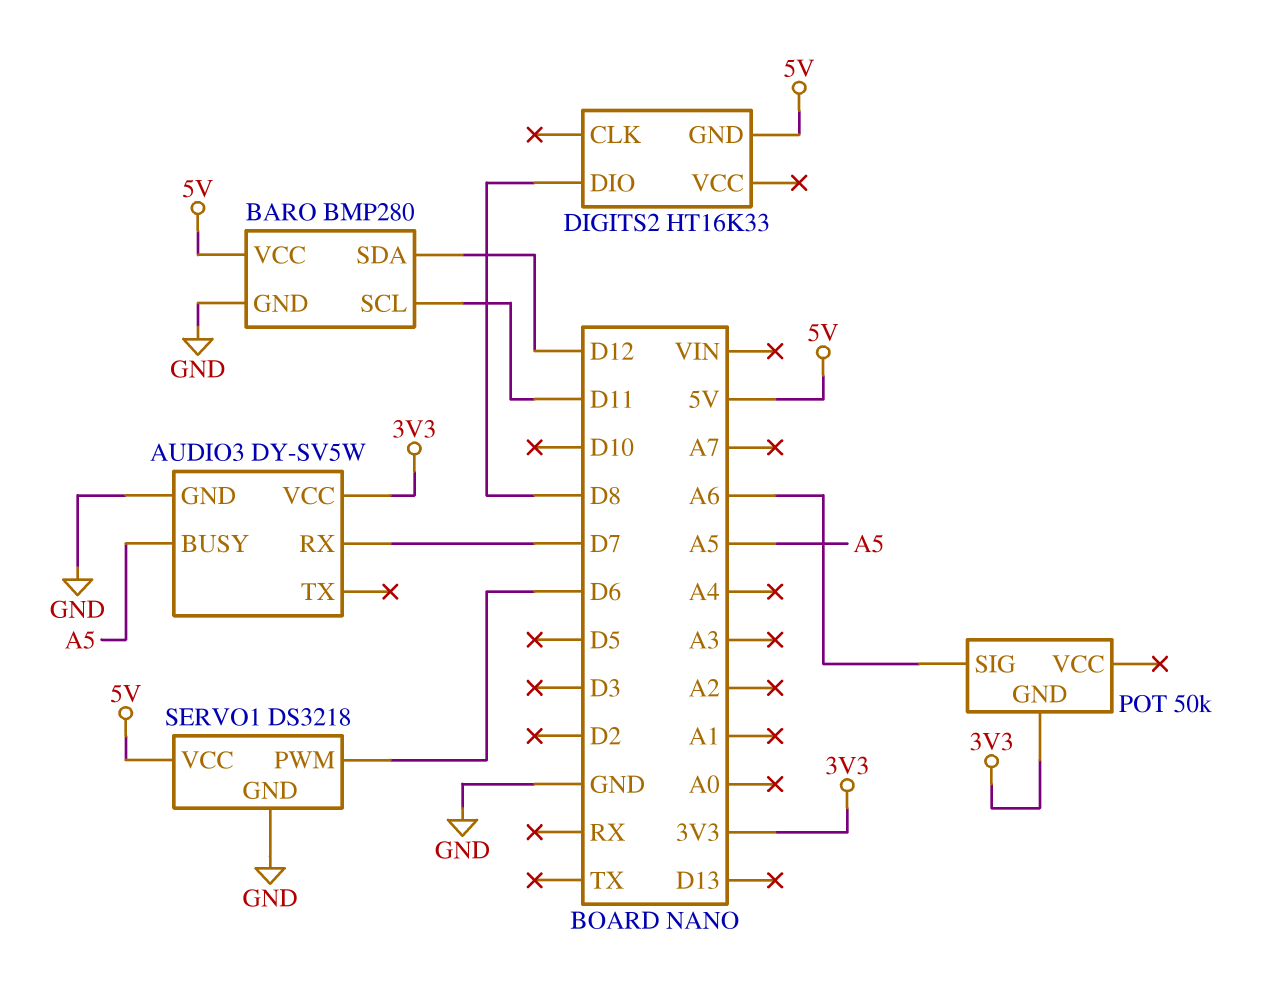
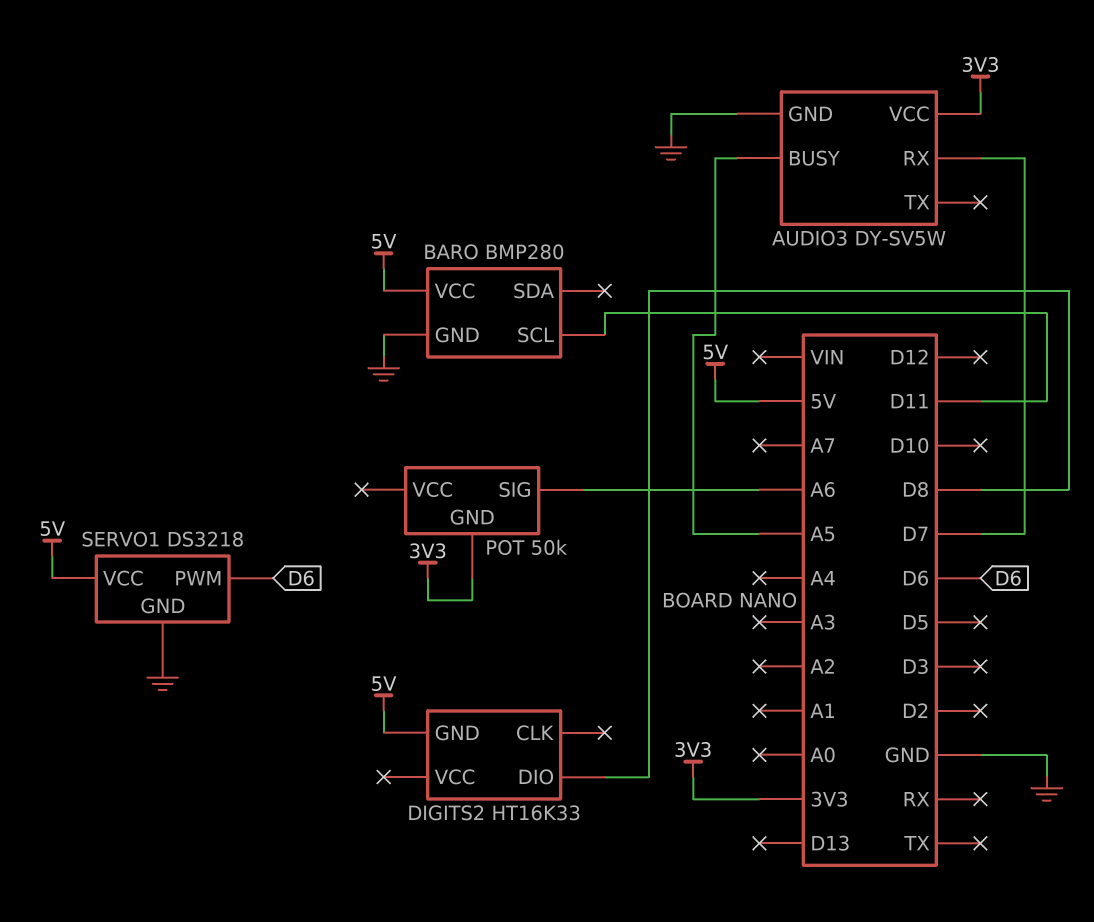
BARO pin SDA: D12 -> none

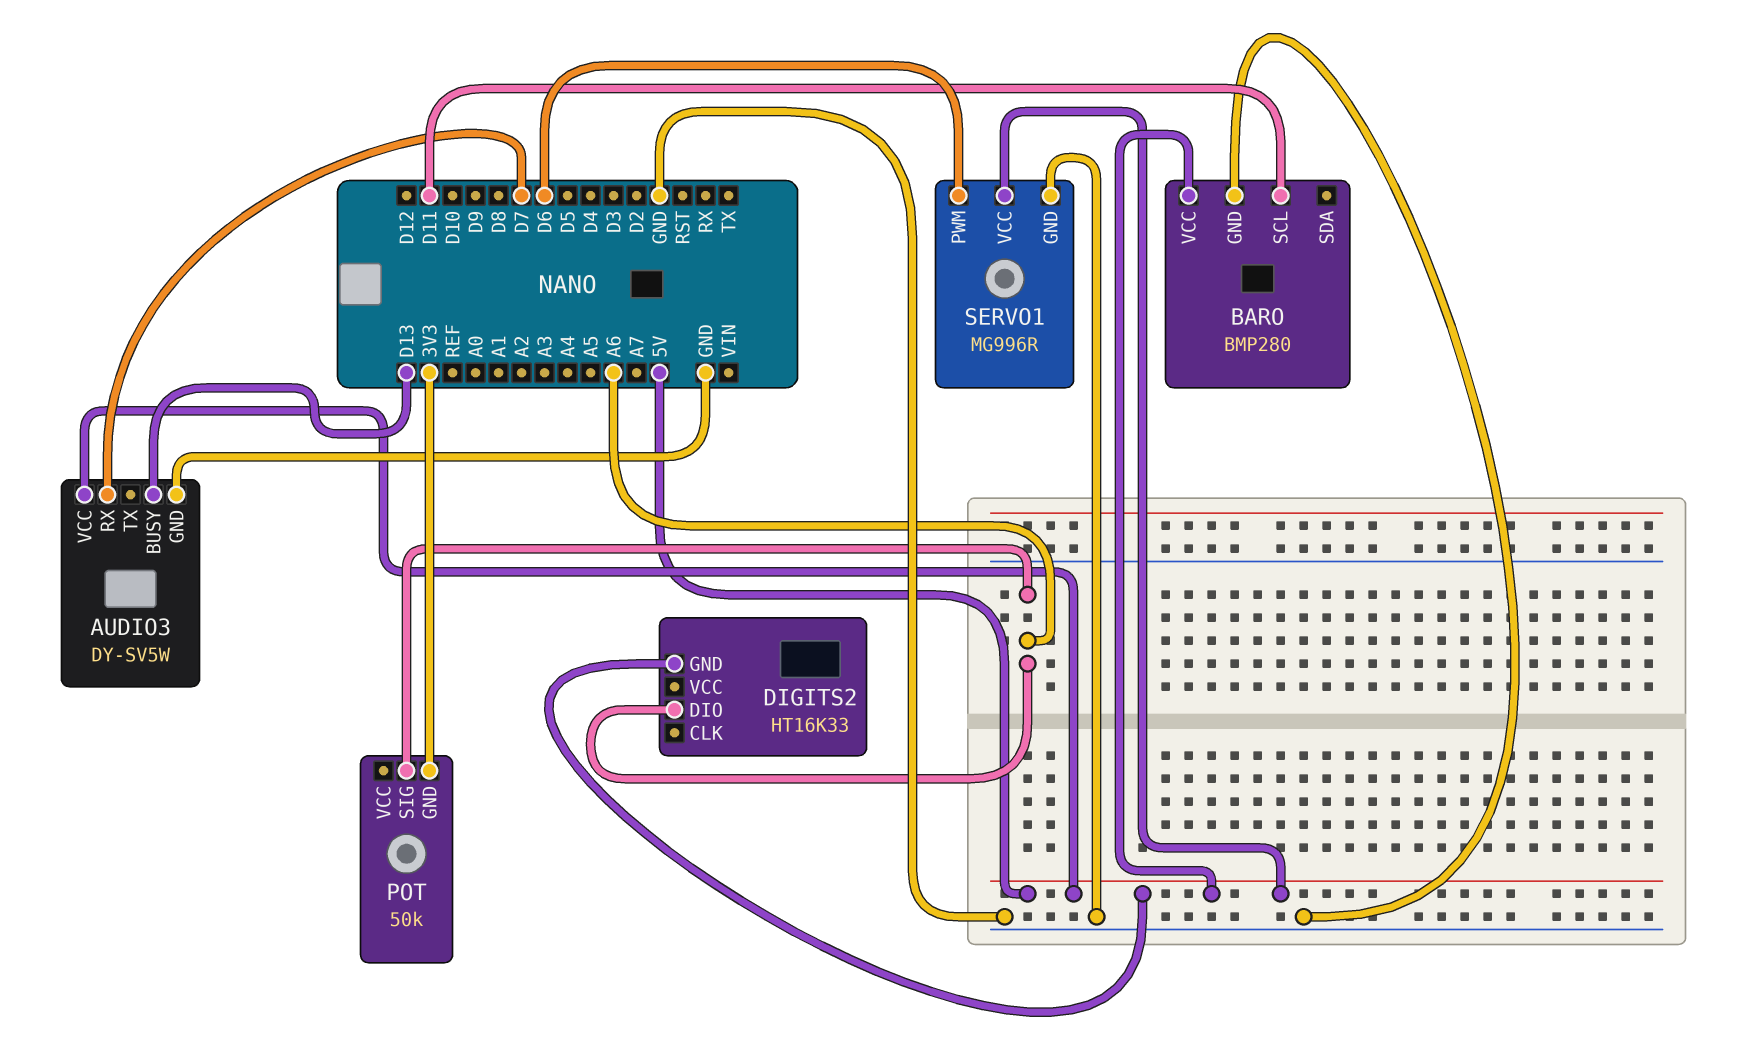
AUDIO3 pin BUSY: A5 -> D13
AUDIO3 pin VCC: 3V3 -> 5V
DIGITS2 pin DIO: D8 -> A6
SERVO1: DS3218 -> MG996R

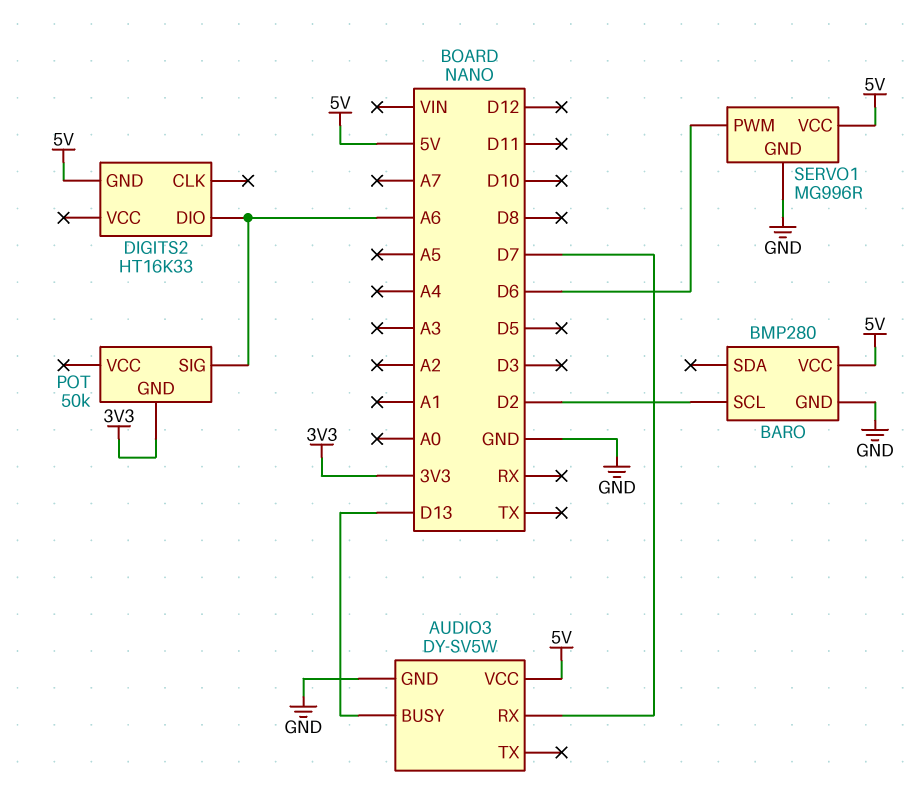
BARO pin SCL: D11 -> D2

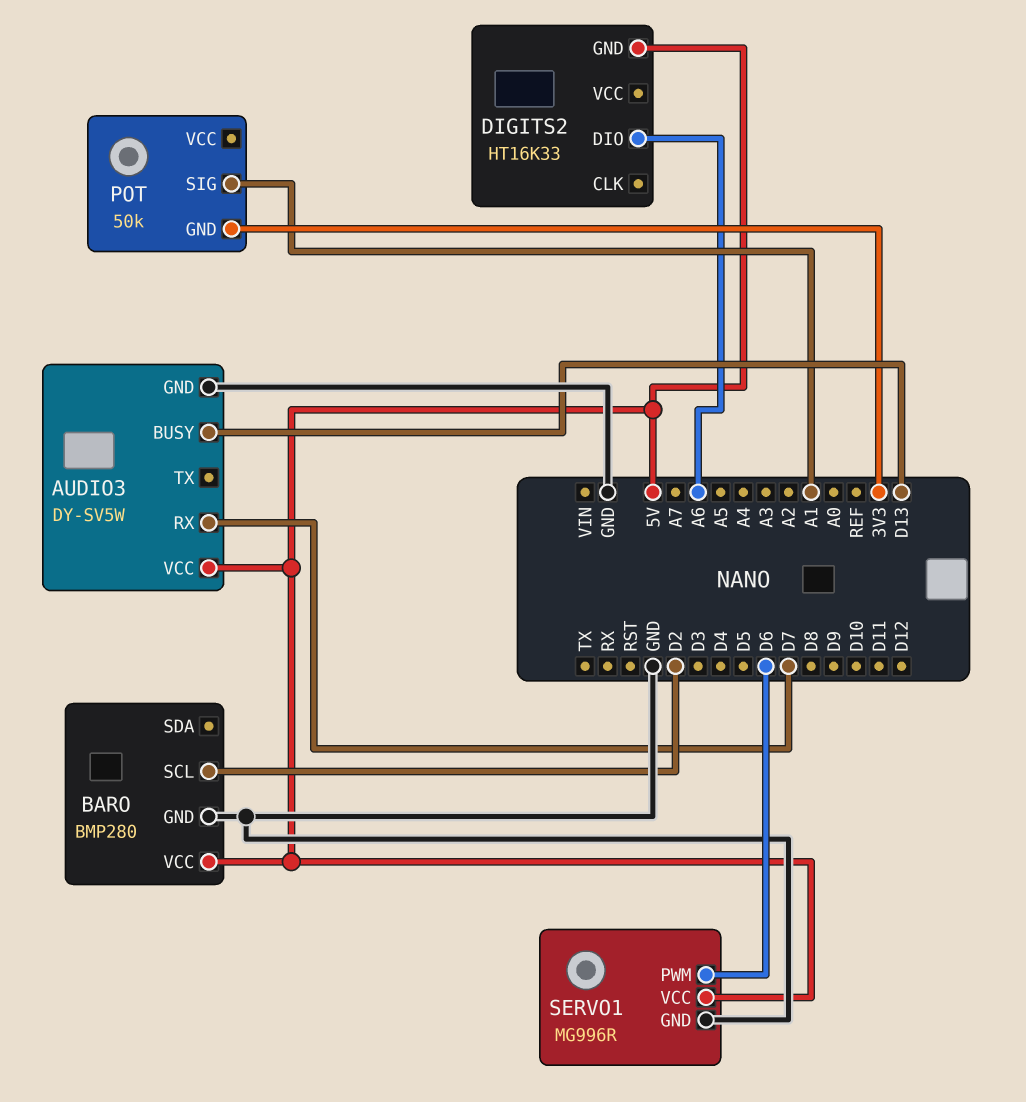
POT pin SIG: A6 -> A1

